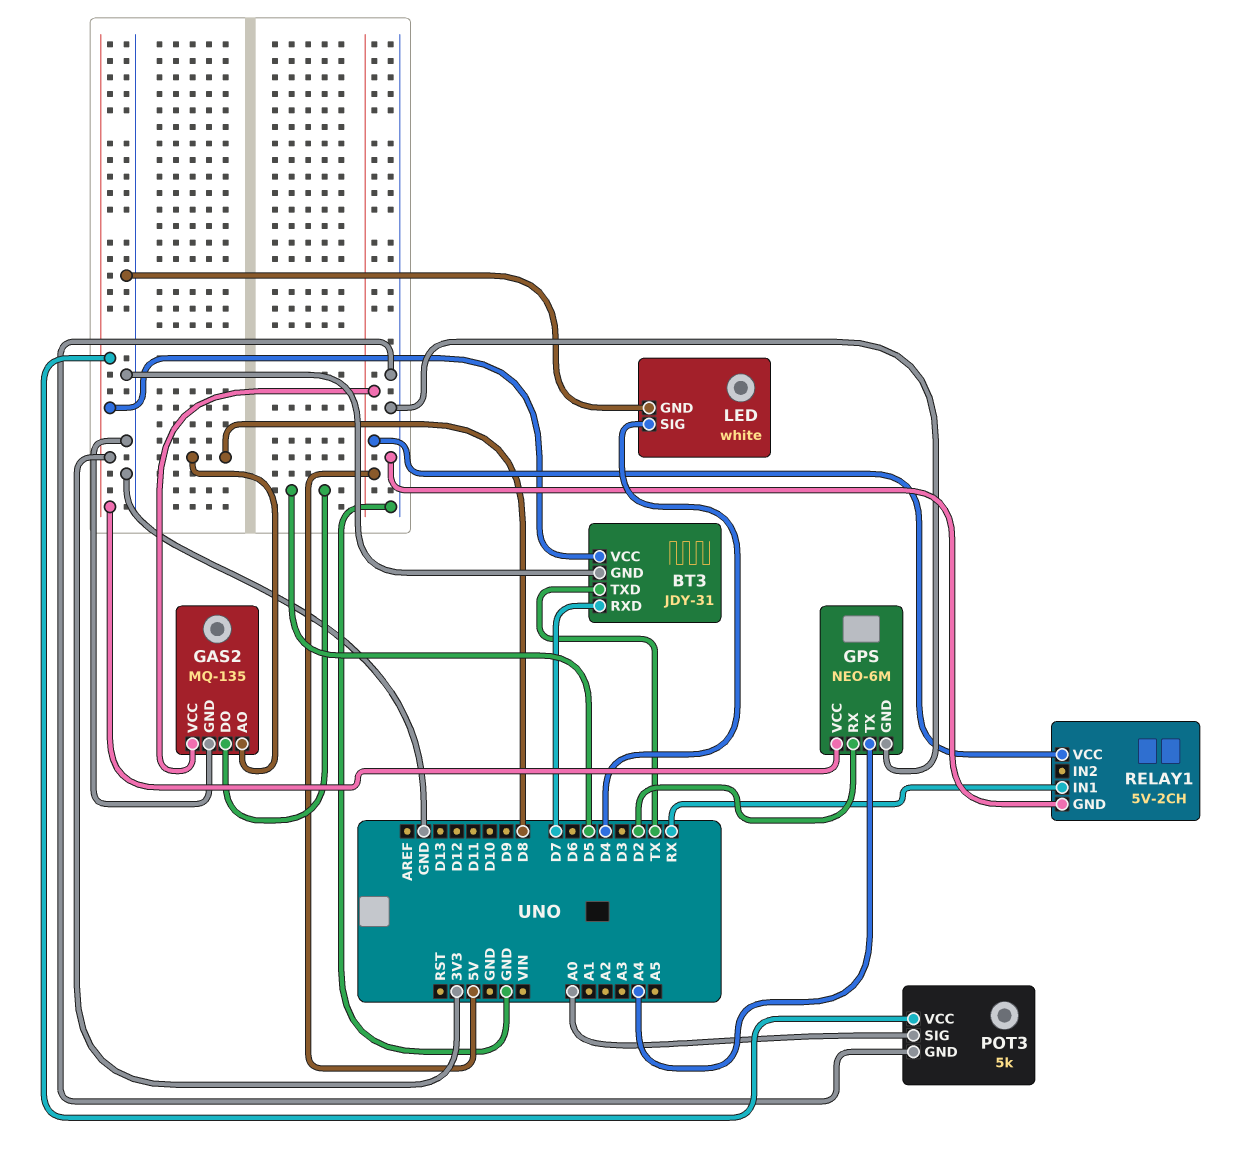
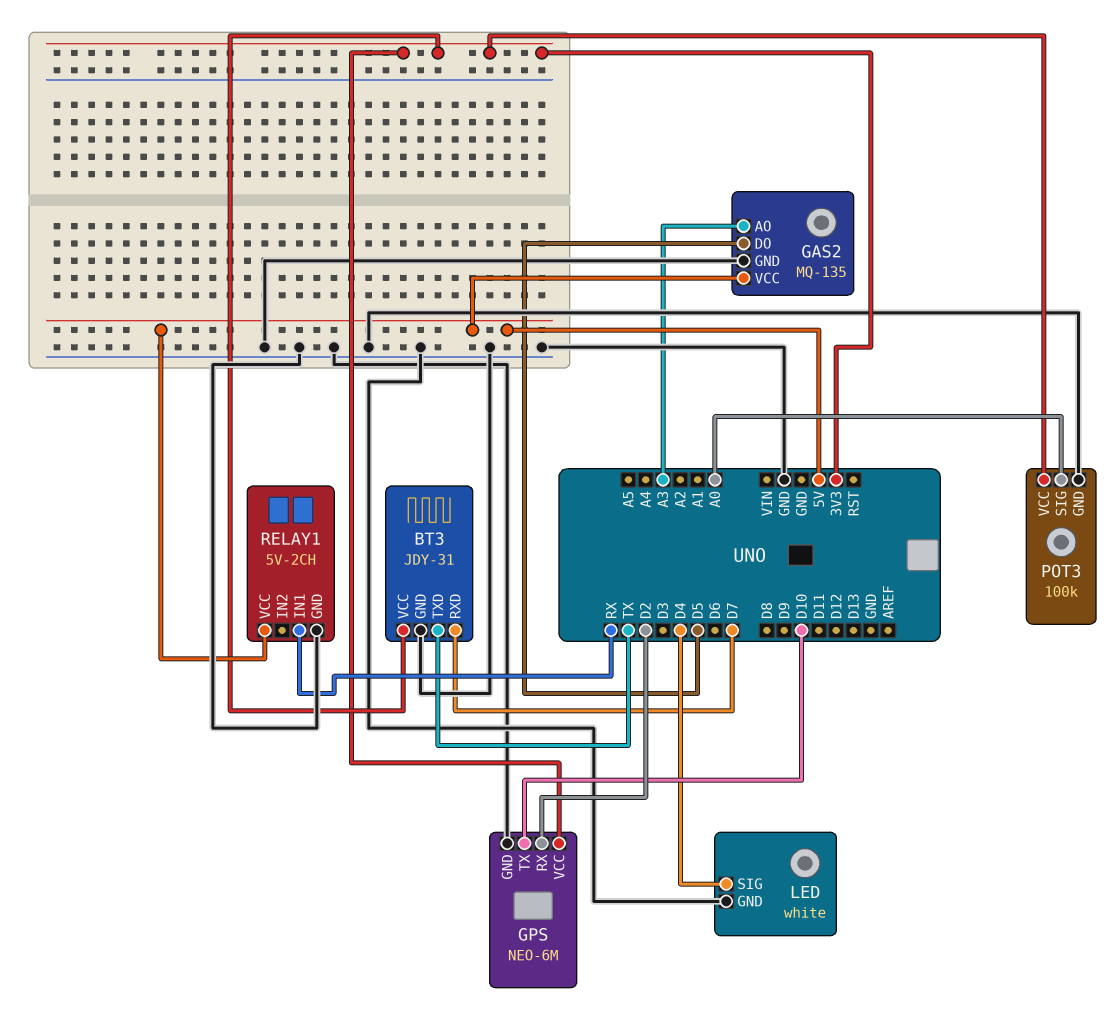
GAS2 pin AO: D8 -> A3
GPS pin TX: A4 -> D10
POT3: 5k -> 100k

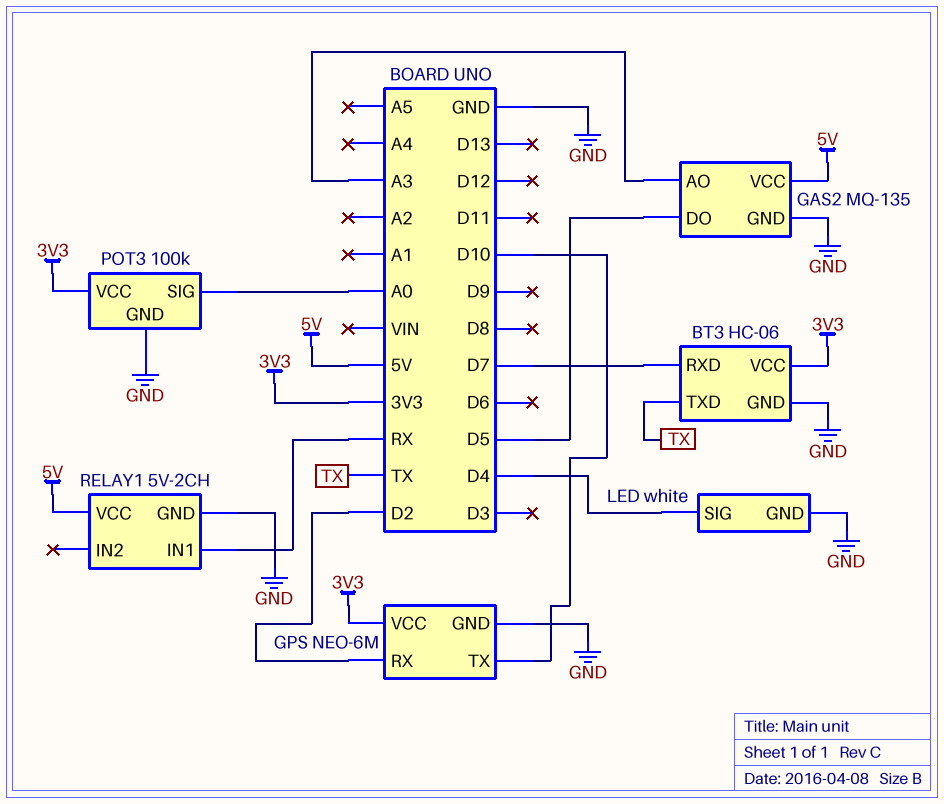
BT3: JDY-31 -> HC-06

